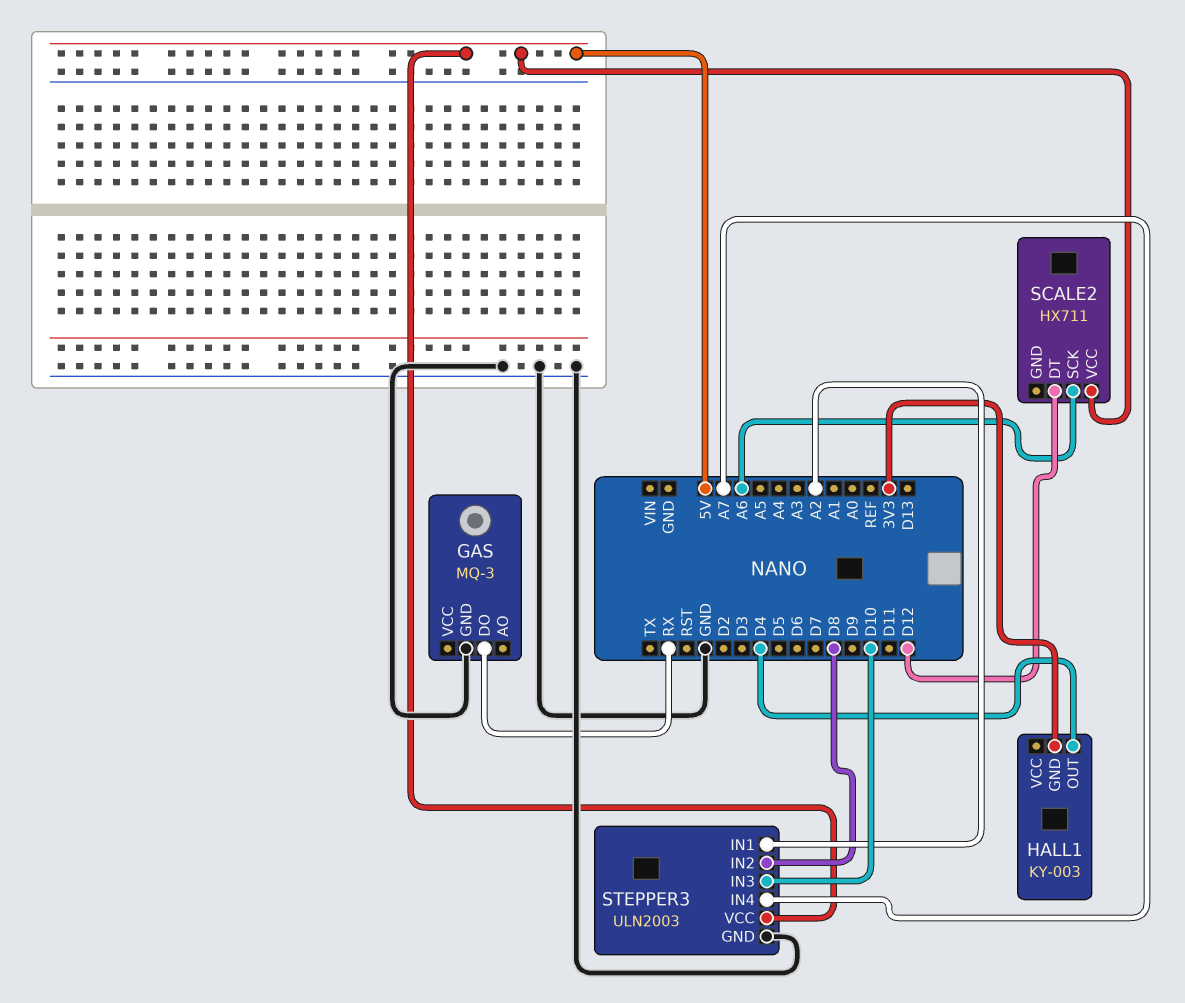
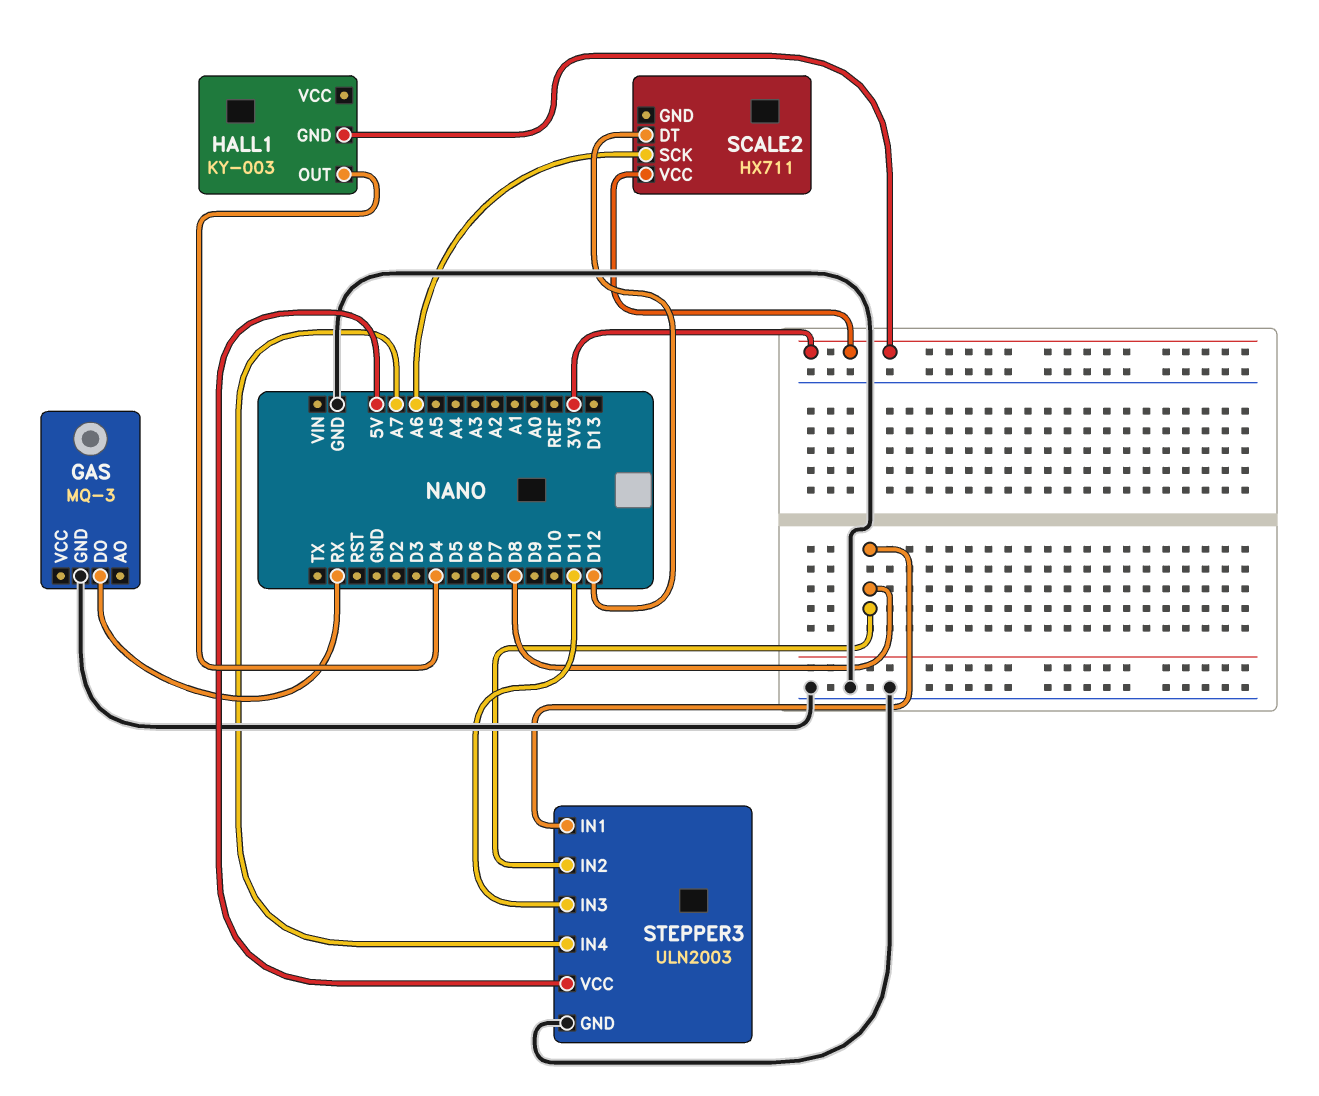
SCALE2 pin VCC: 5V -> 3V3
STEPPER3 pin IN1: A2 -> D8
STEPPER3 pin IN3: D10 -> D11

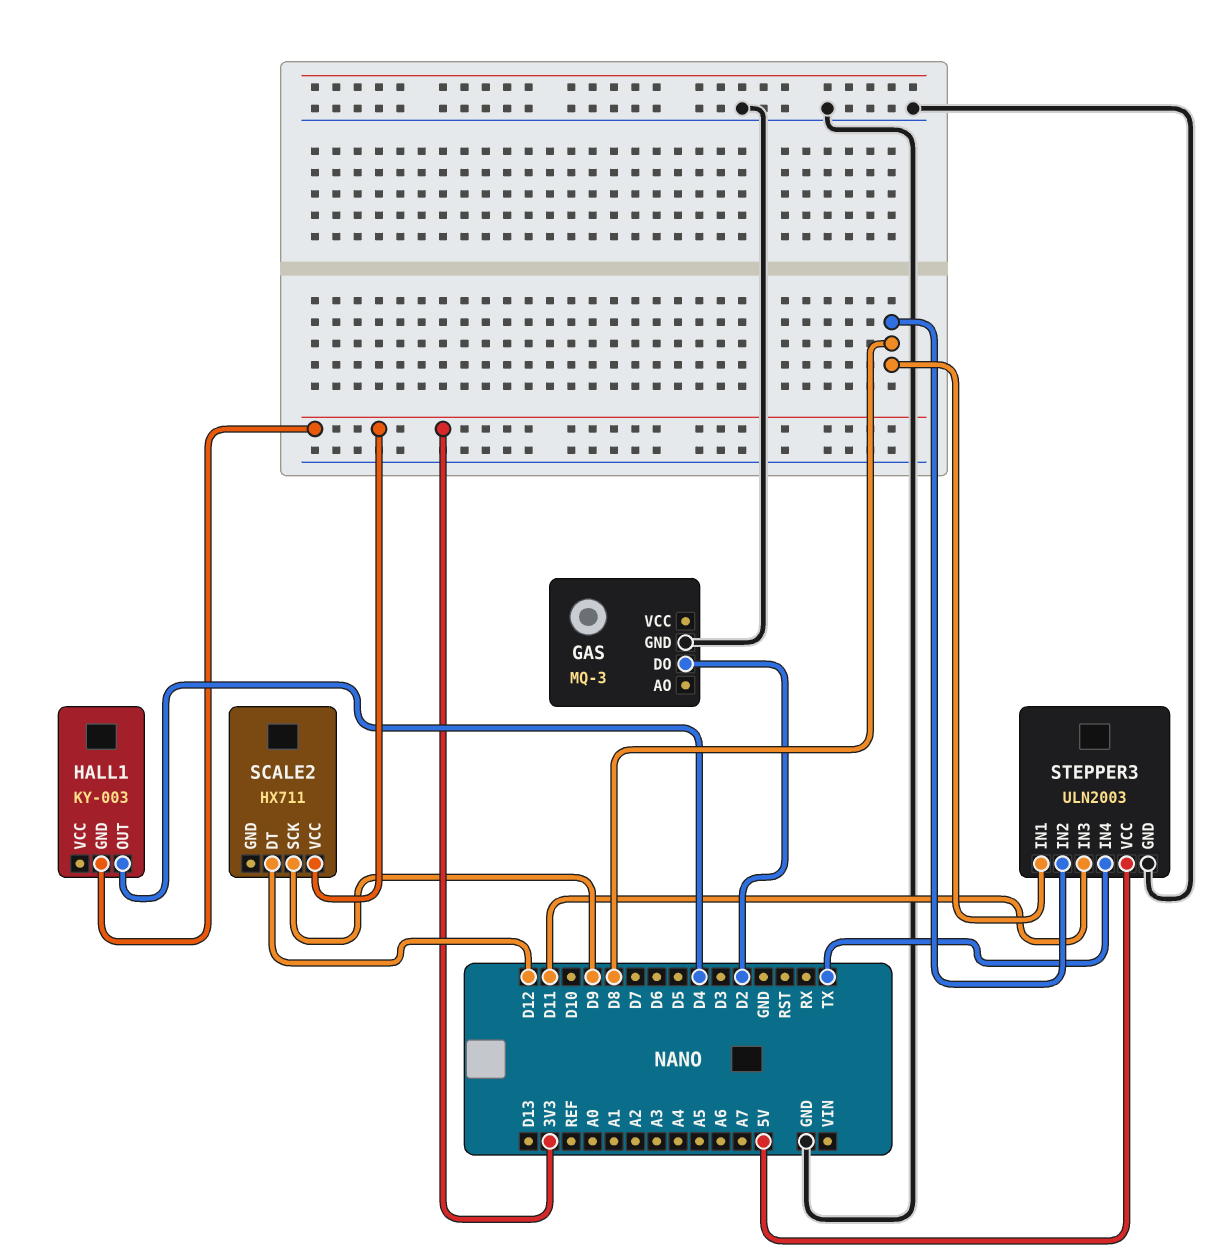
GAS pin DO: RX -> D2
SCALE2 pin SCK: A6 -> D9
STEPPER3 pin IN4: A7 -> TX

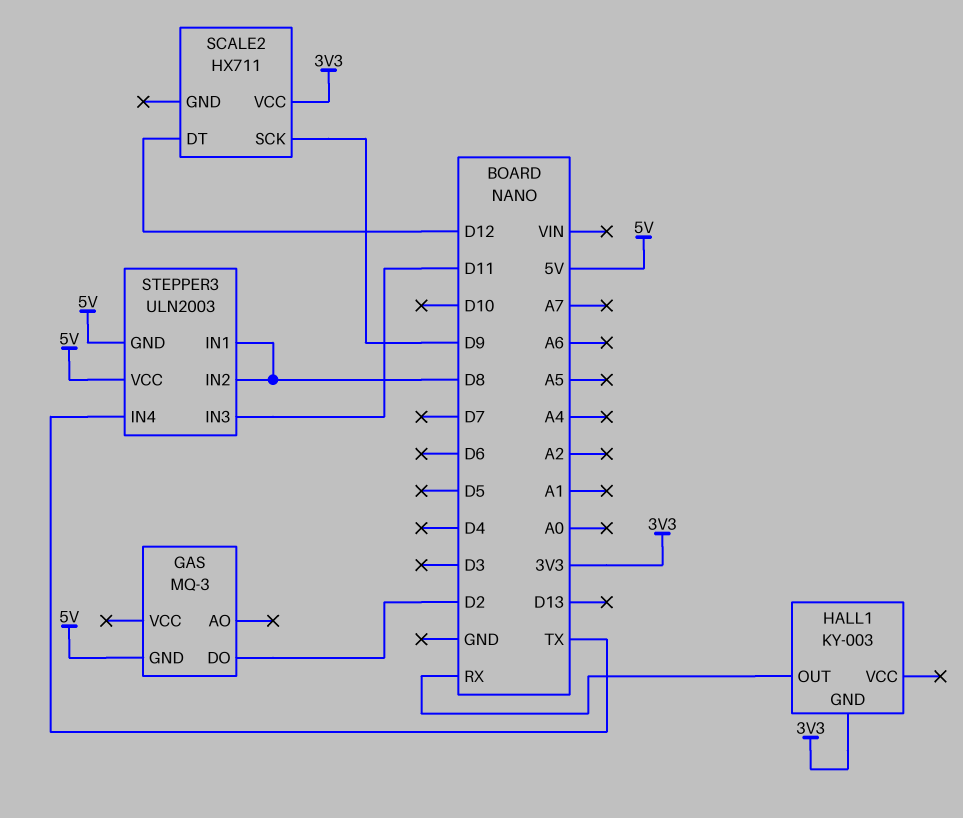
GAS pin GND: GND -> 5V
HALL1 pin OUT: D4 -> RX
STEPPER3 pin GND: GND -> 5V

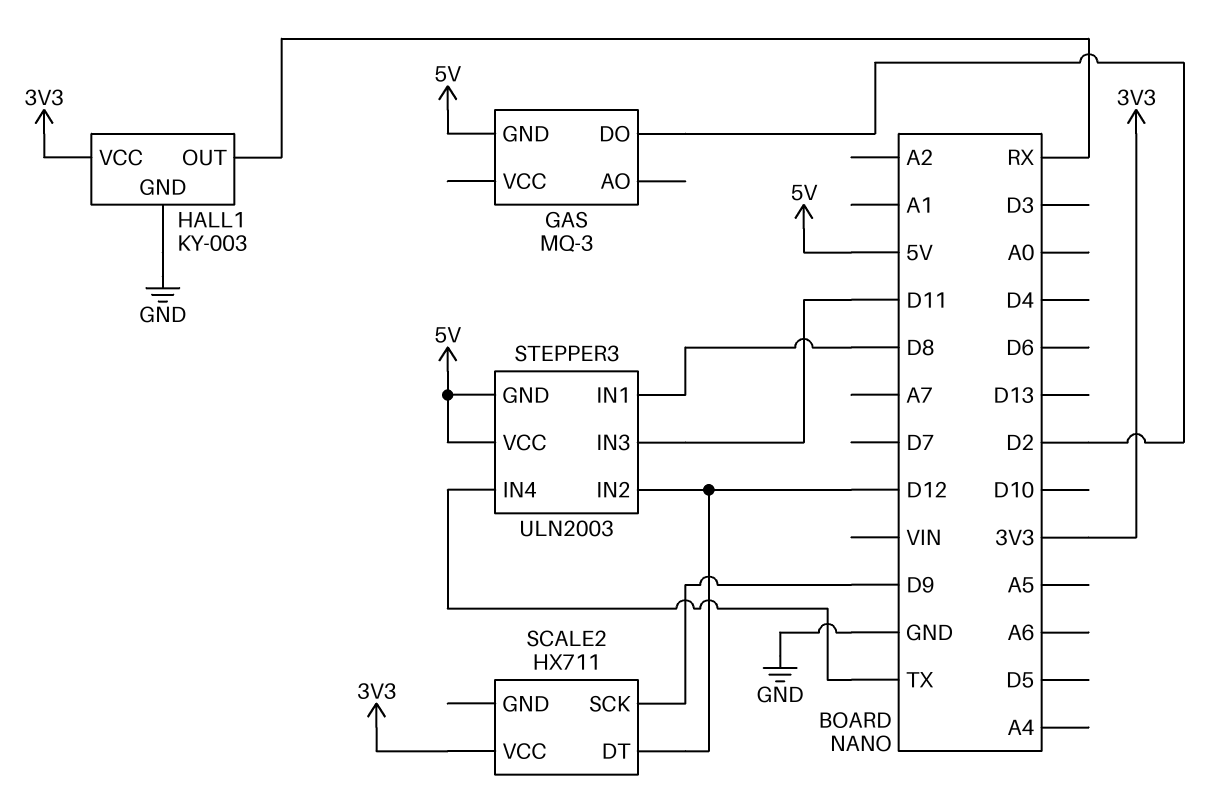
HALL1 pin GND: 3V3 -> GND
HALL1 pin VCC: none -> 3V3
STEPPER3 pin IN2: D8 -> D12

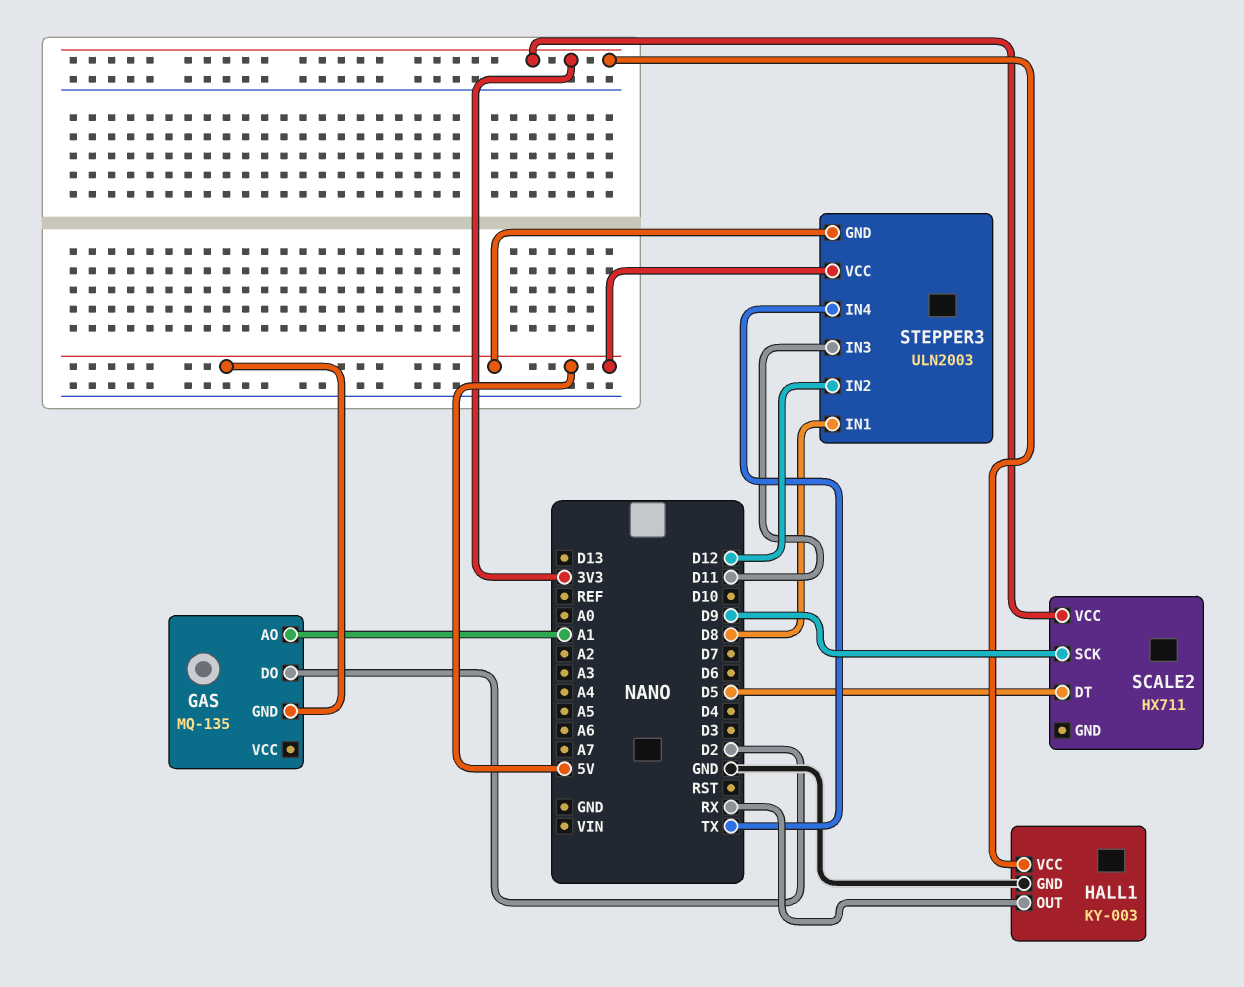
GAS: MQ-3 -> MQ-135
GAS pin AO: none -> A1
SCALE2 pin DT: D12 -> D5

